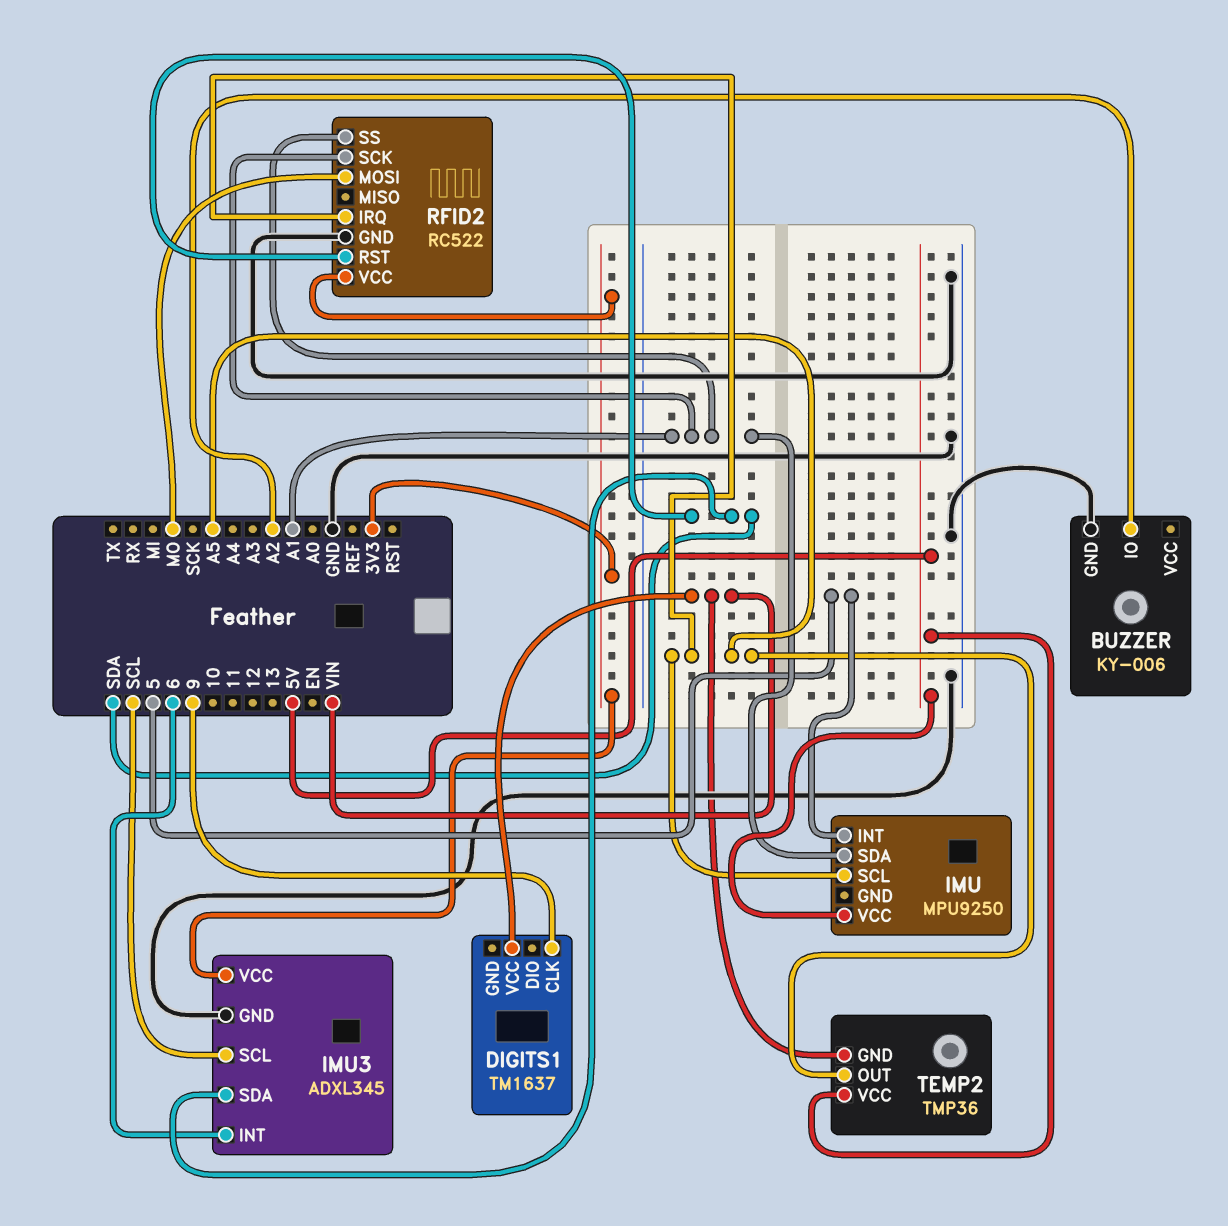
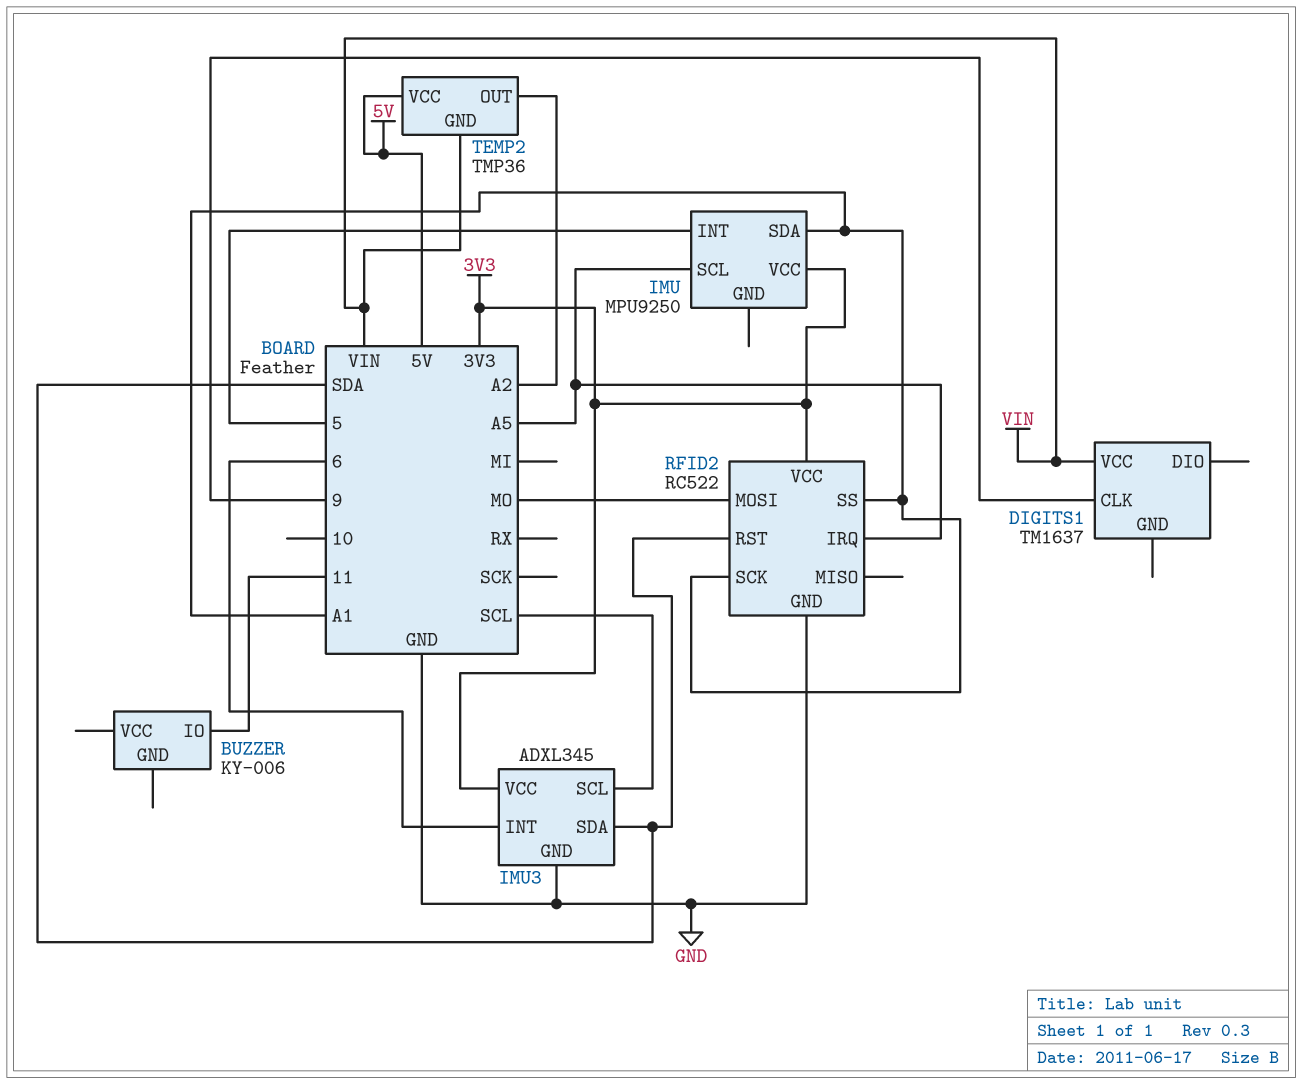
BUZZER pin GND: GND -> none
BUZZER pin IO: A2 -> 11
IMU pin VCC: 5V -> 3V3
TEMP2 pin OUT: A5 -> A2

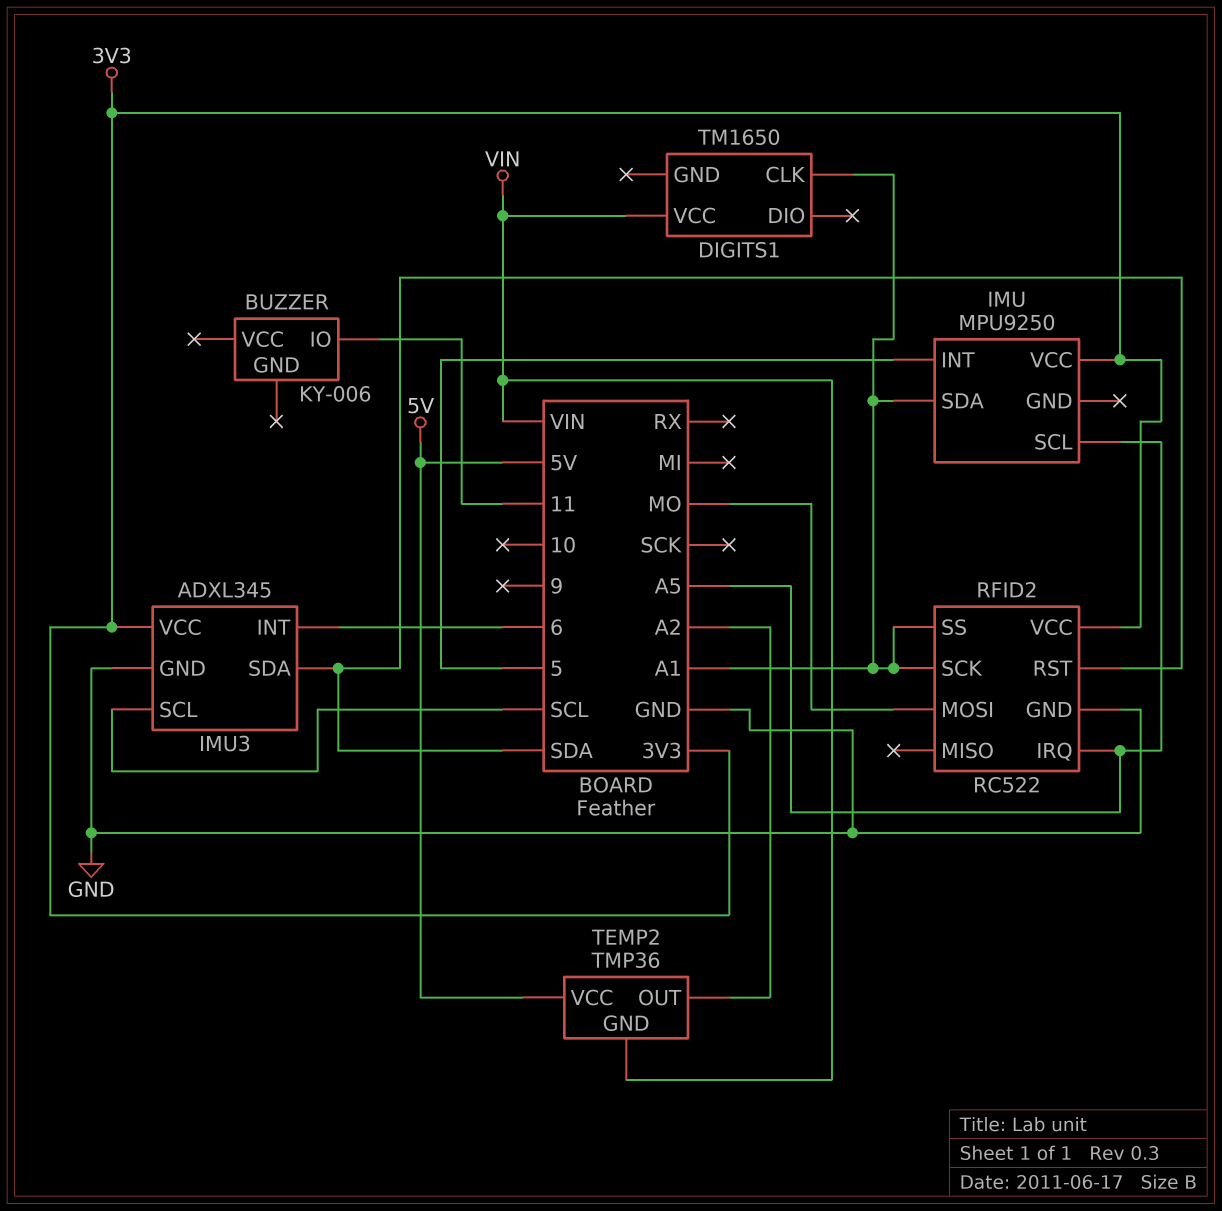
DIGITS1: TM1637 -> TM1650
DIGITS1 pin CLK: 9 -> A1

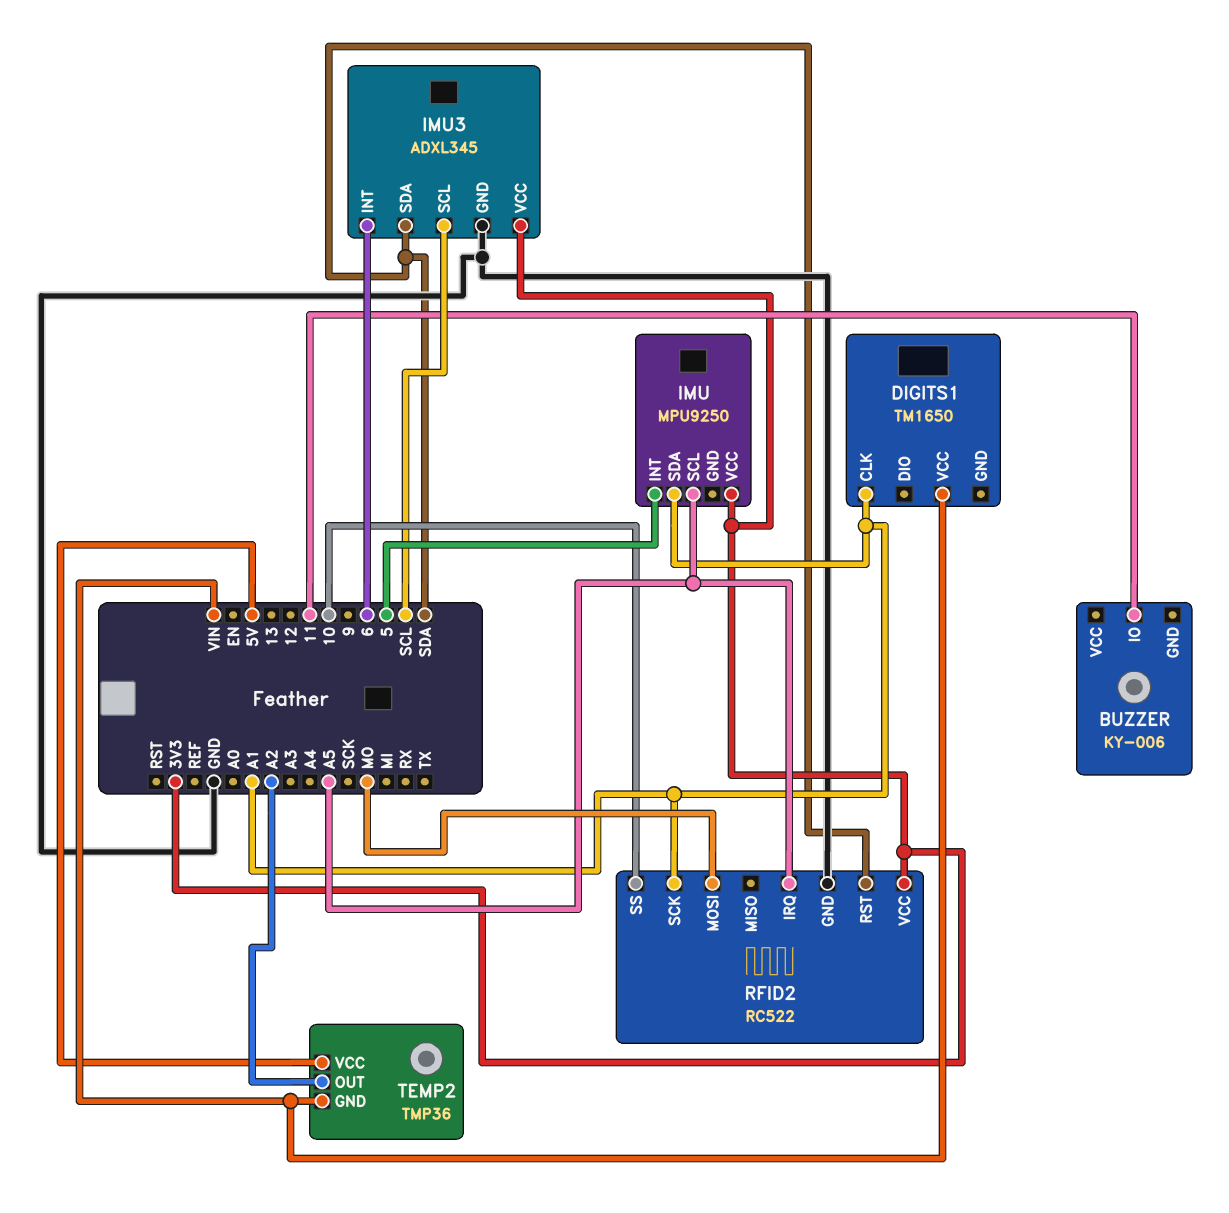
RFID2 pin SS: A1 -> 10

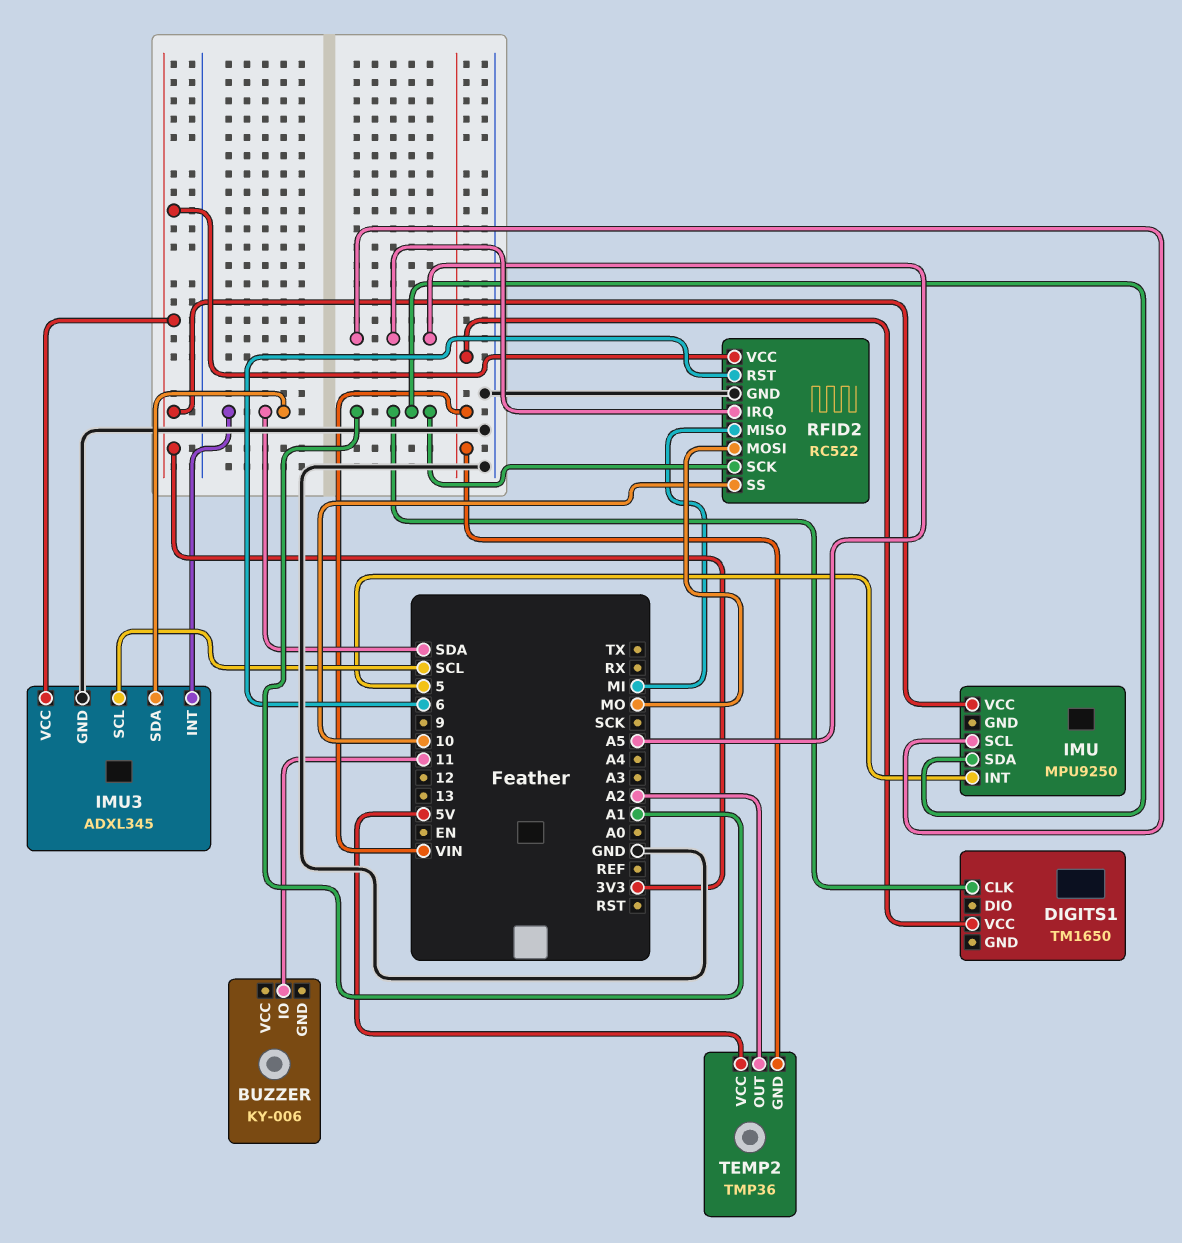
IMU3 pin INT: 6 -> SDA
RFID2 pin MISO: none -> MI
RFID2 pin RST: SDA -> 6

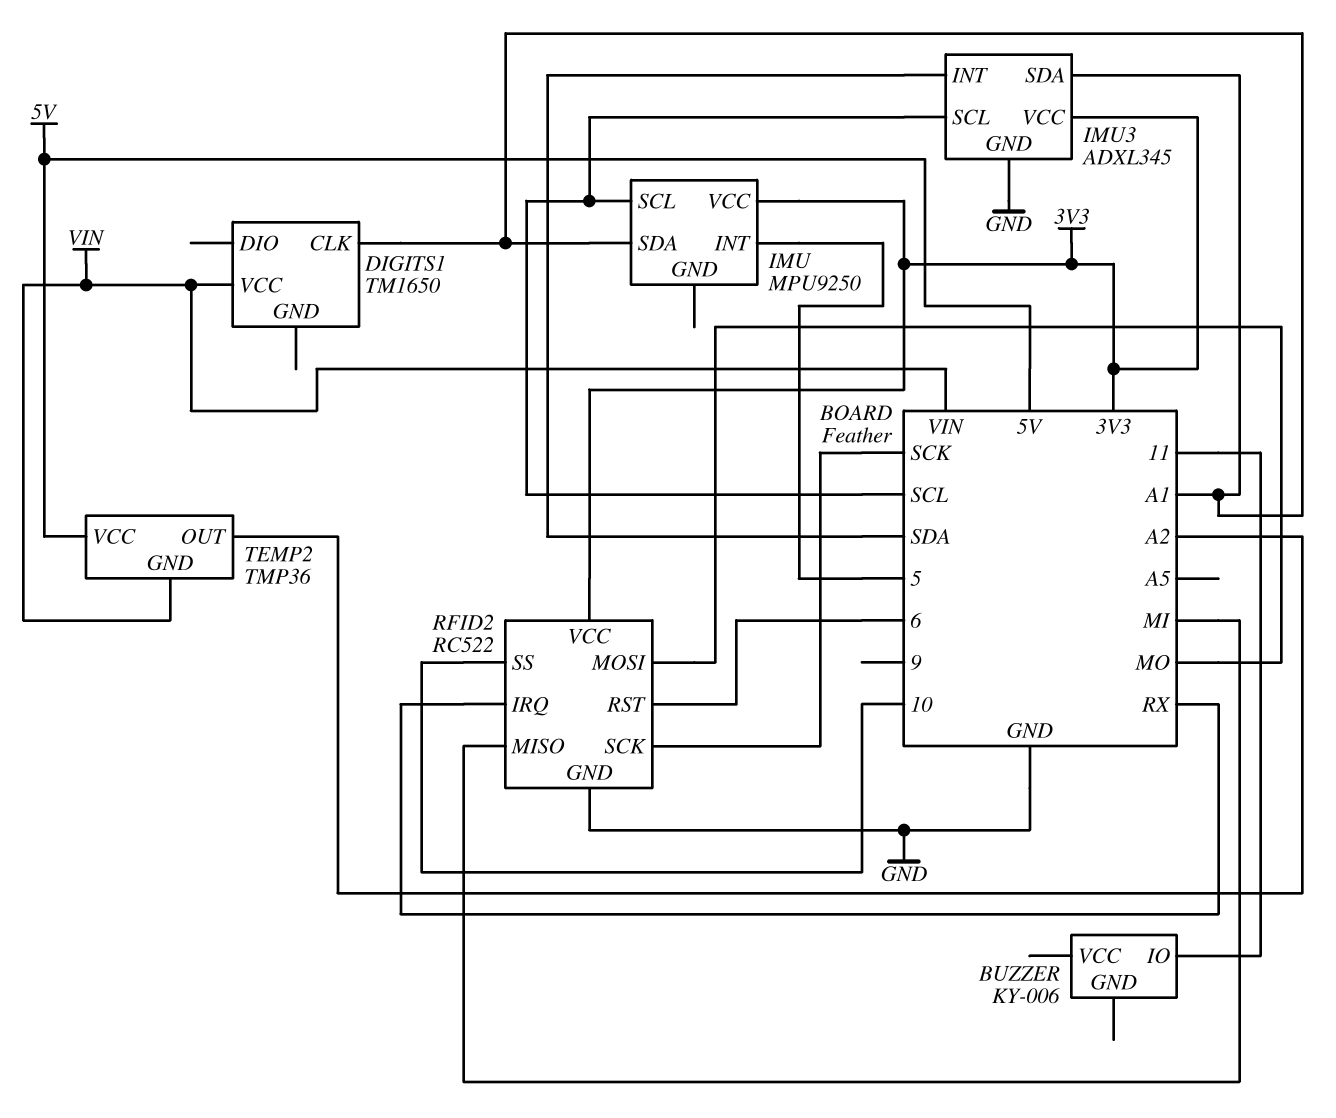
IMU pin SCL: A5 -> SCL
IMU3 pin SDA: SDA -> A1
RFID2 pin IRQ: A5 -> RX
RFID2 pin SCK: A1 -> SCK

